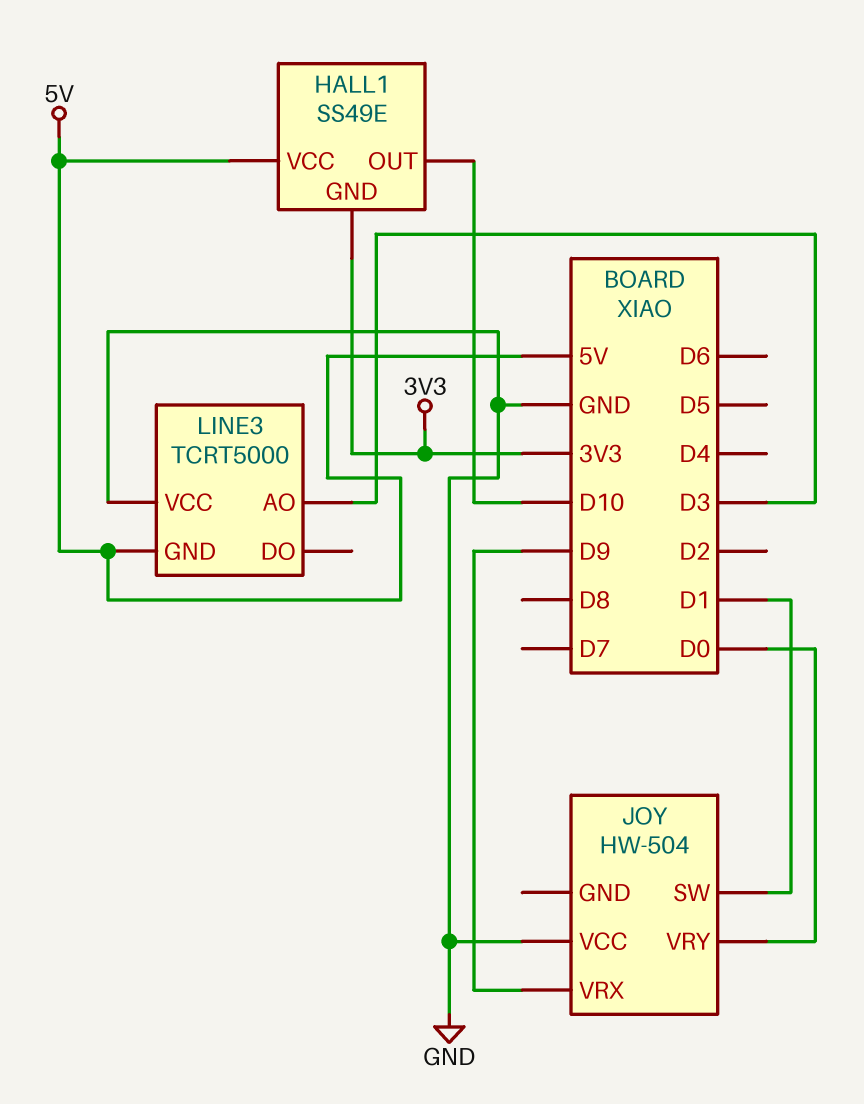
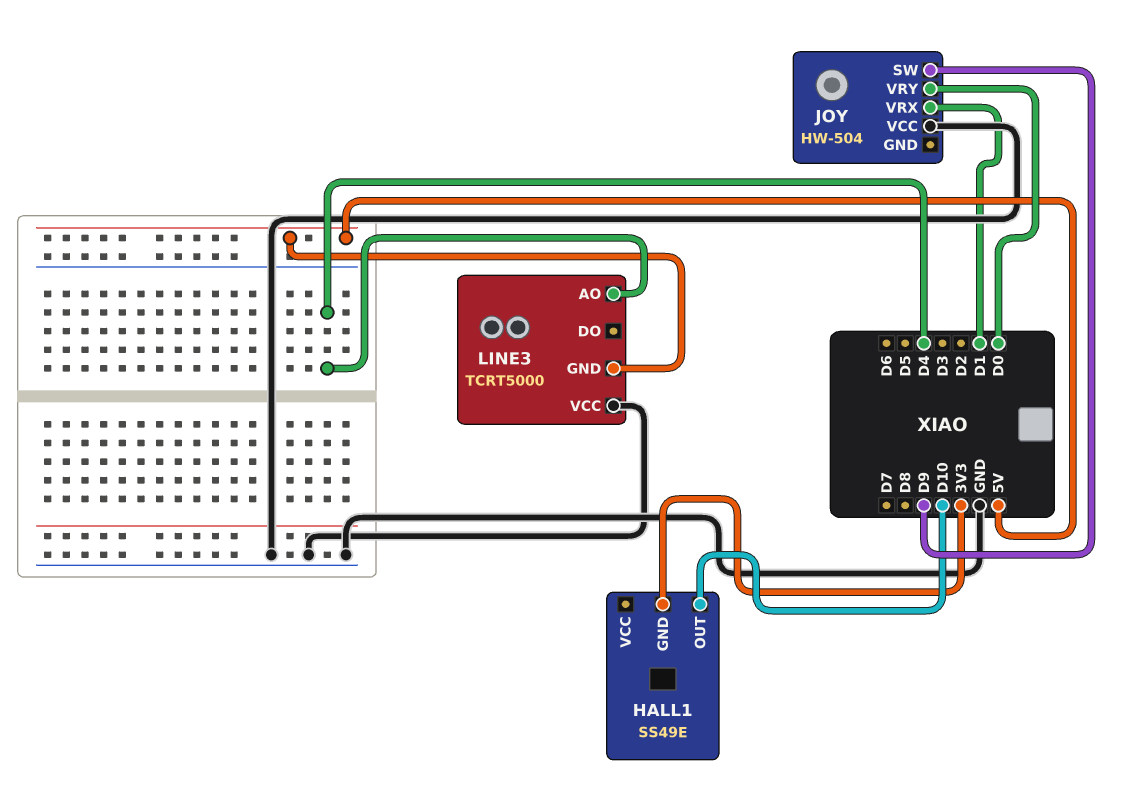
HALL1 pin VCC: 5V -> none
JOY pin SW: D1 -> D9
JOY pin VRX: D9 -> D1
LINE3 pin AO: D3 -> D4

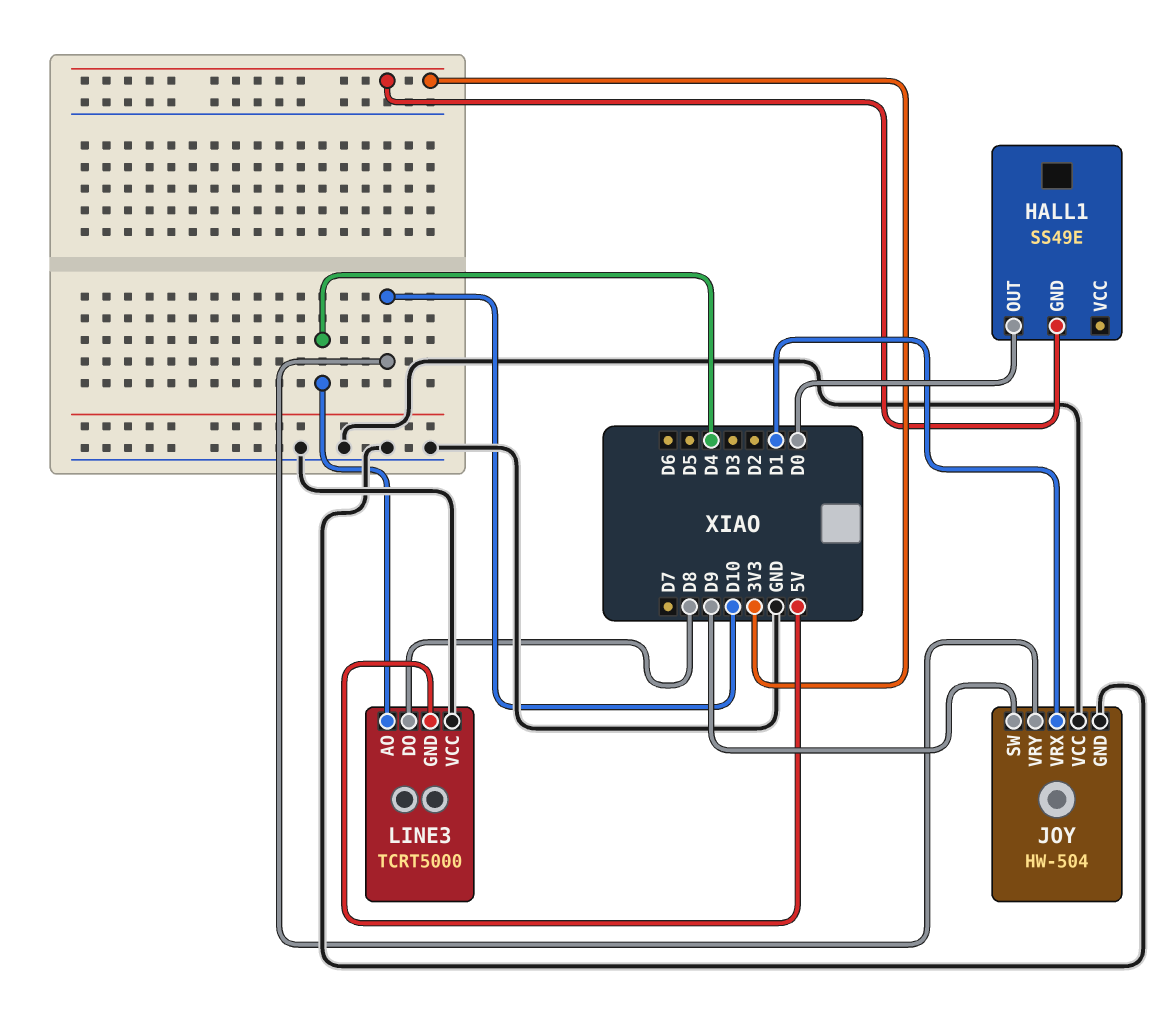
HALL1 pin OUT: D10 -> D0
JOY pin GND: none -> GND
JOY pin VRY: D0 -> D10
LINE3 pin DO: none -> D8

